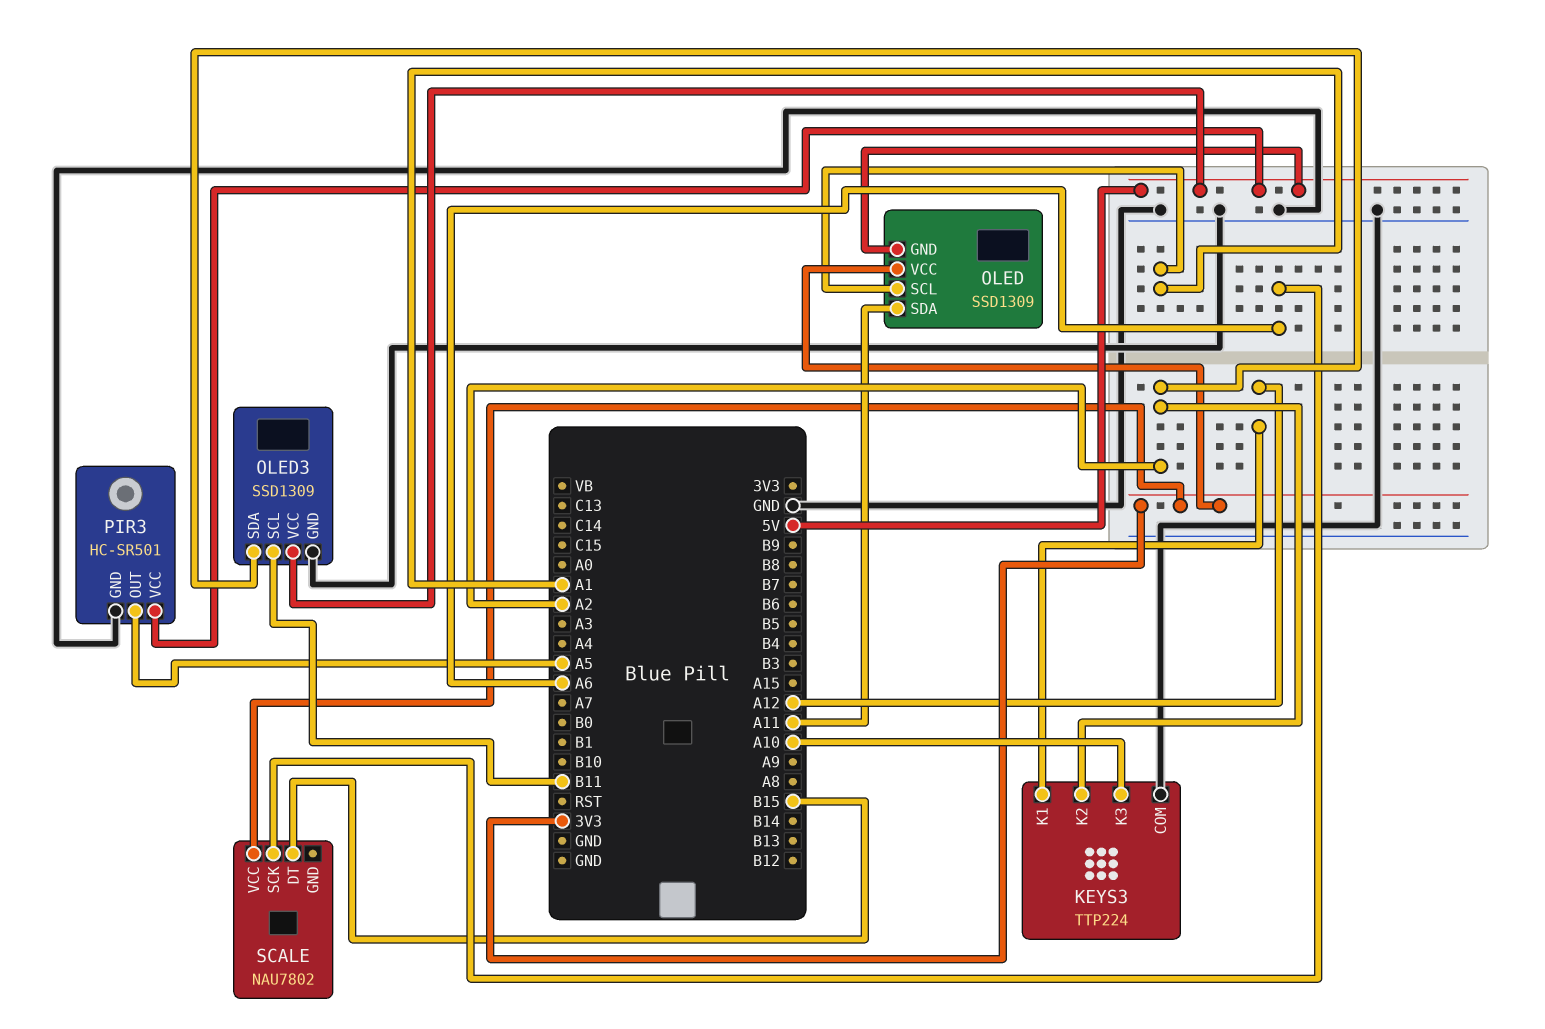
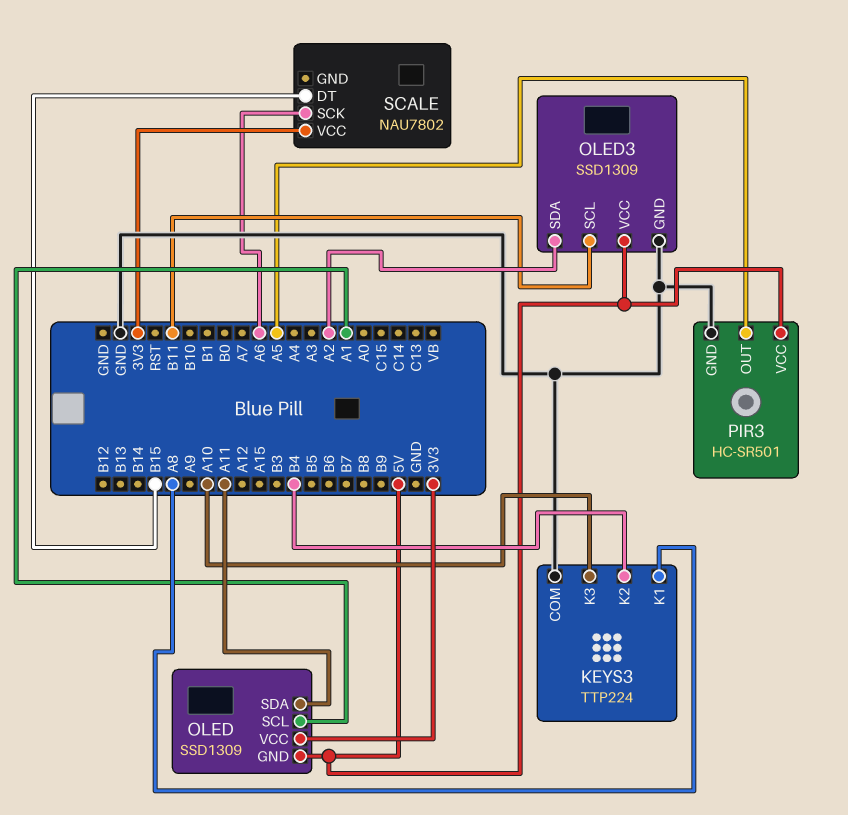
KEYS3 pin K1: A12 -> A8
KEYS3 pin K2: A2 -> B4

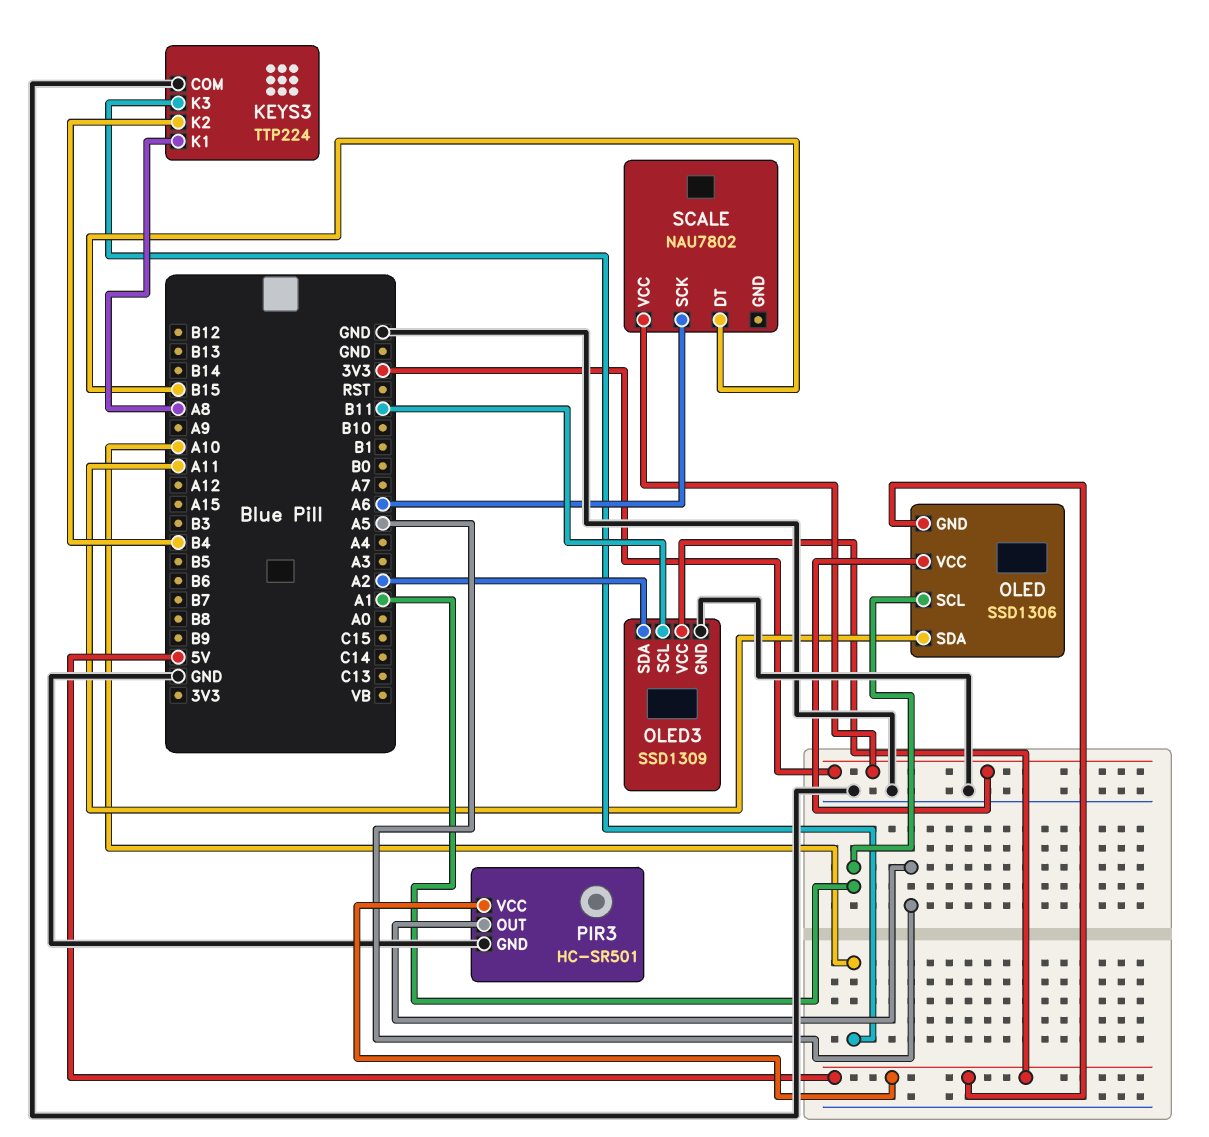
OLED: SSD1309 -> SSD1306

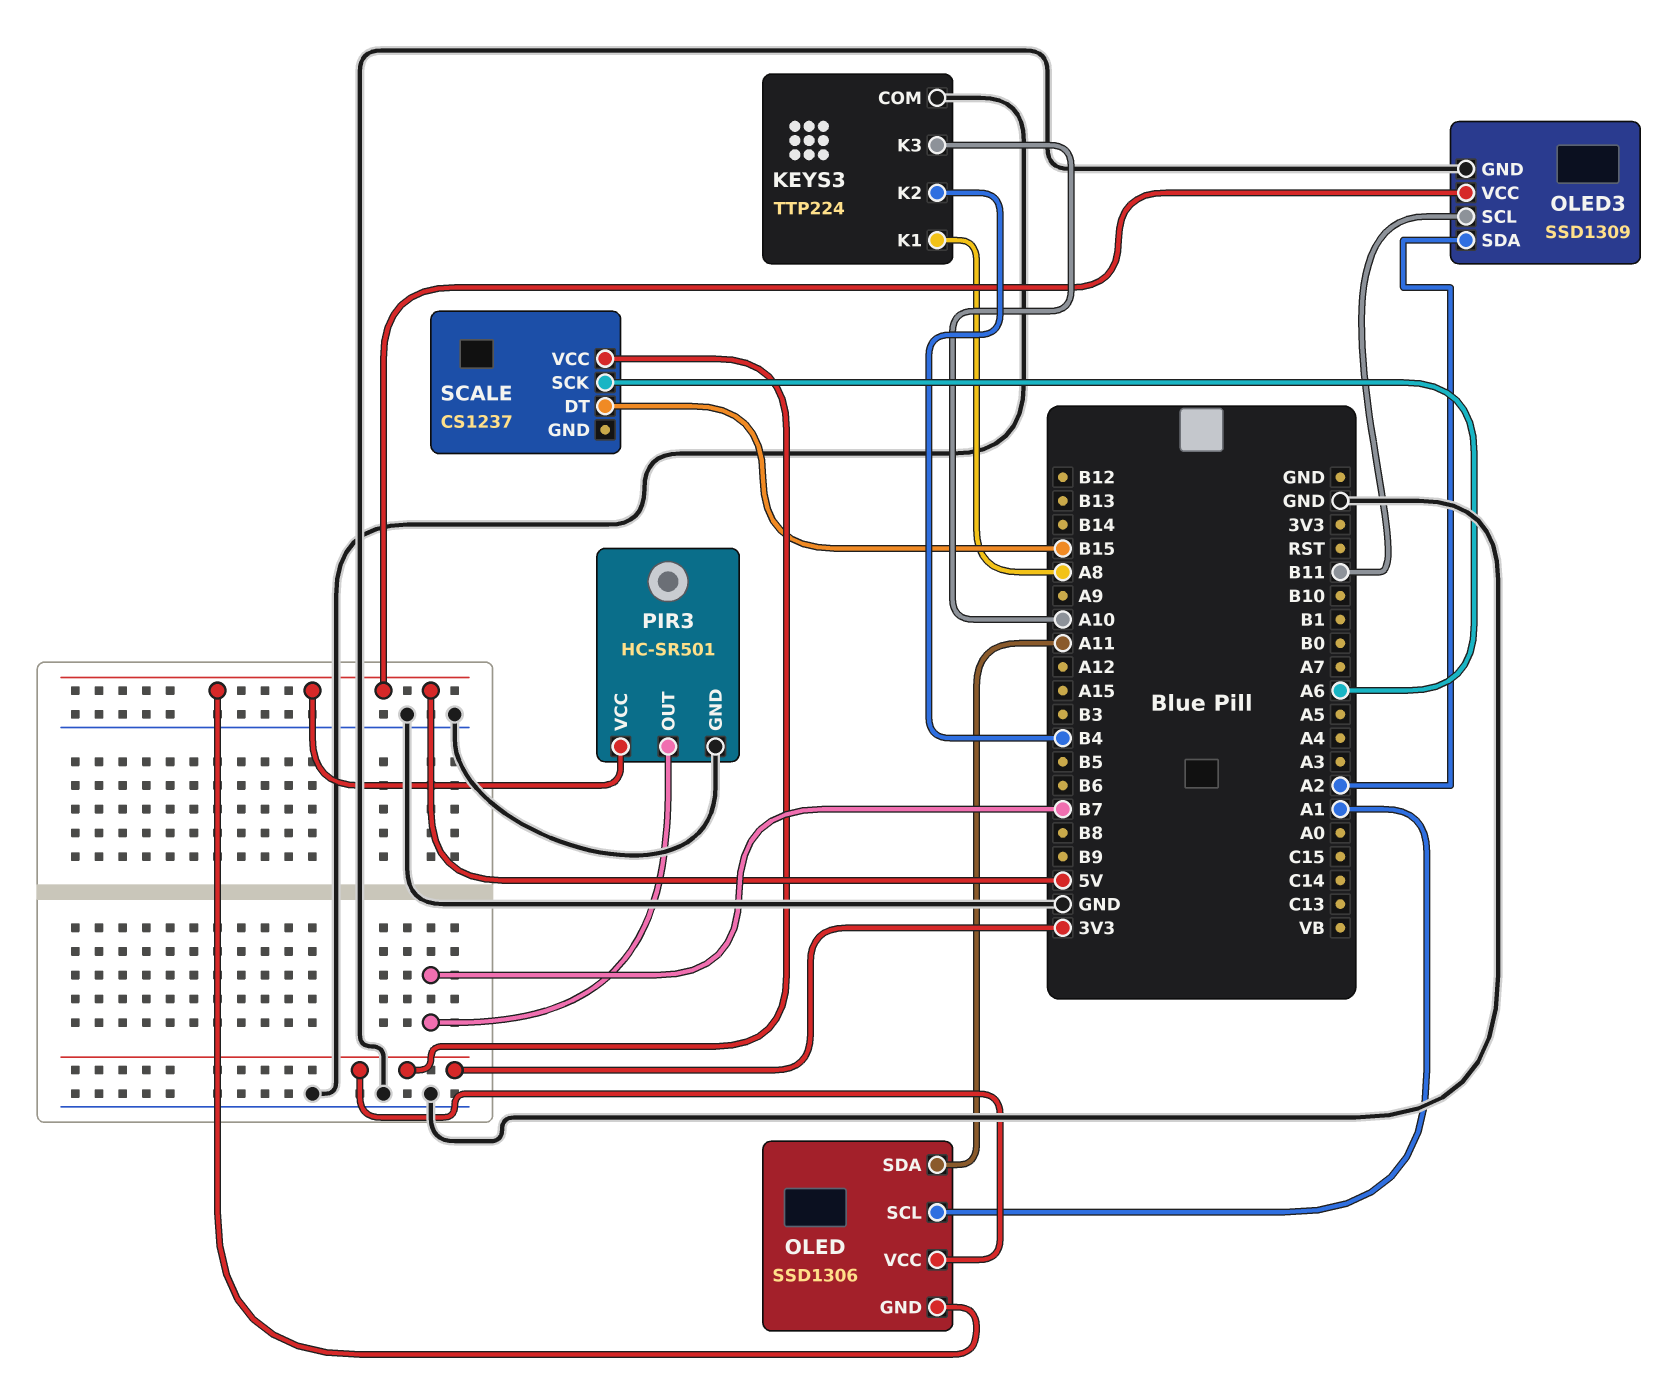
PIR3 pin OUT: A5 -> B7
SCALE: NAU7802 -> CS1237

